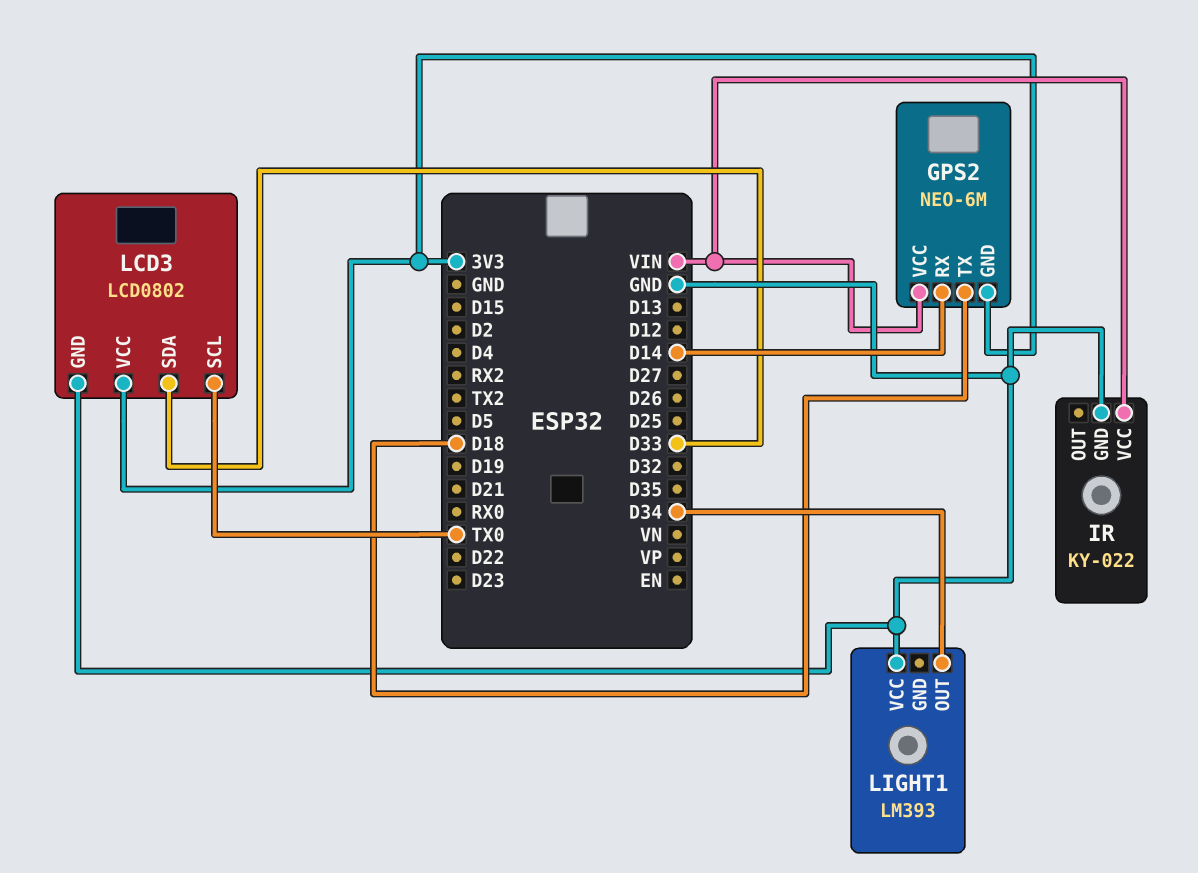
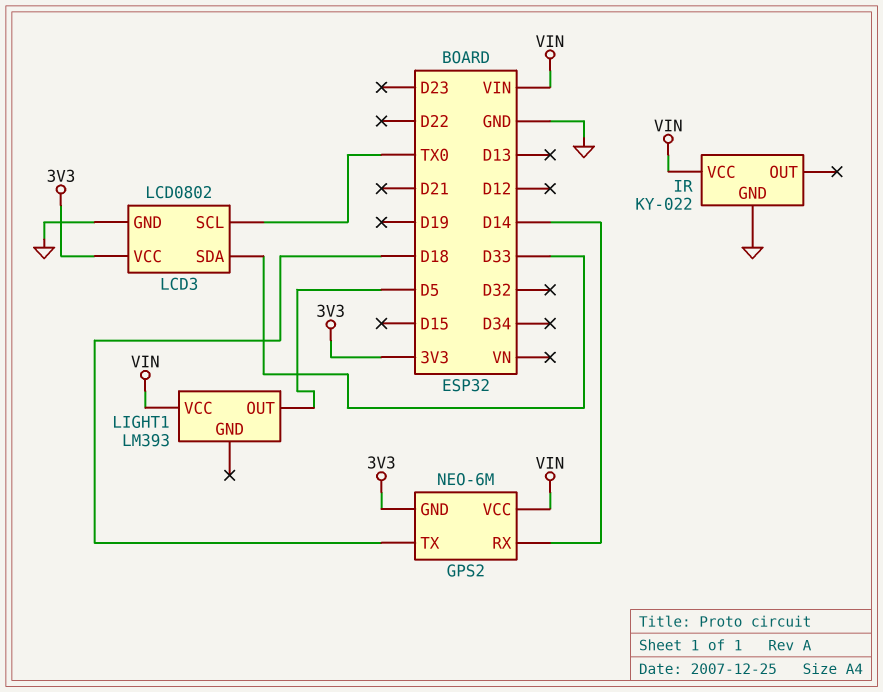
LIGHT1 pin OUT: D34 -> D5
LIGHT1 pin VCC: GND -> VIN

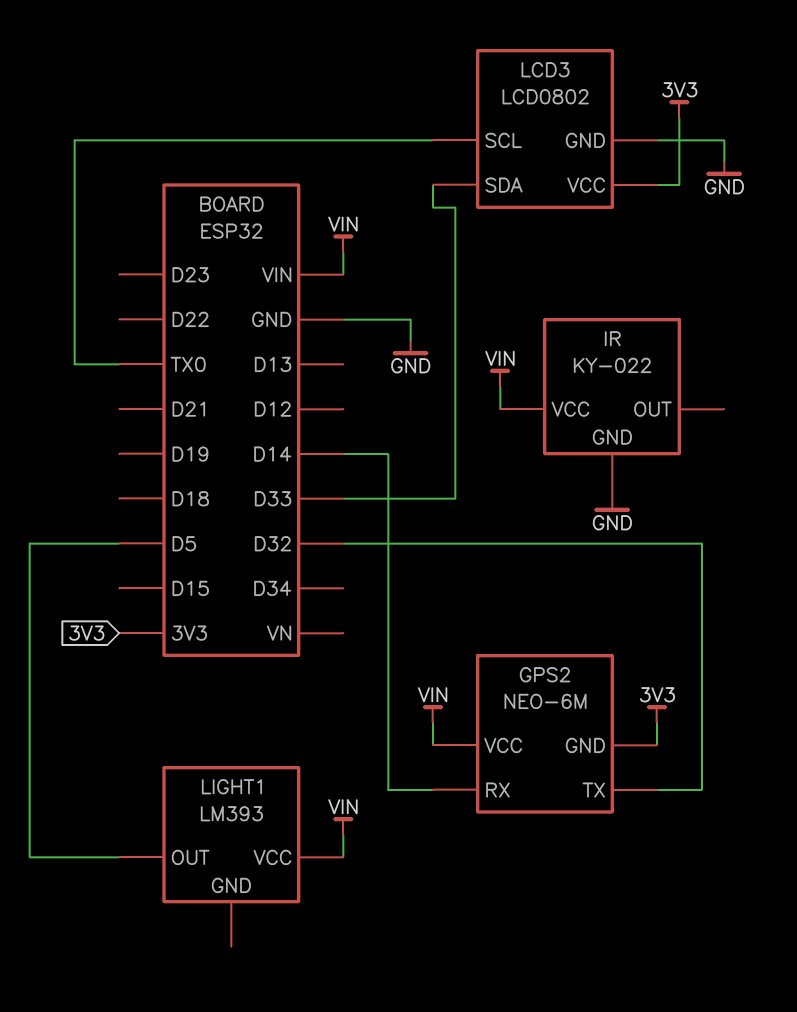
GPS2 pin TX: D18 -> D32

